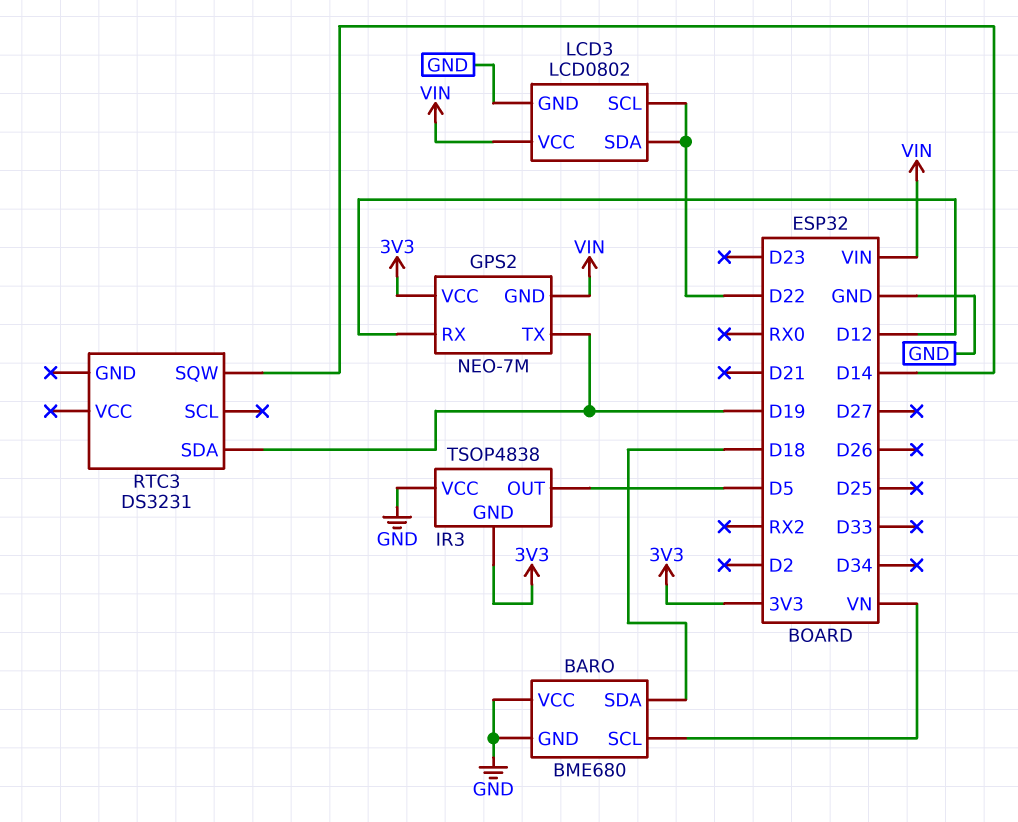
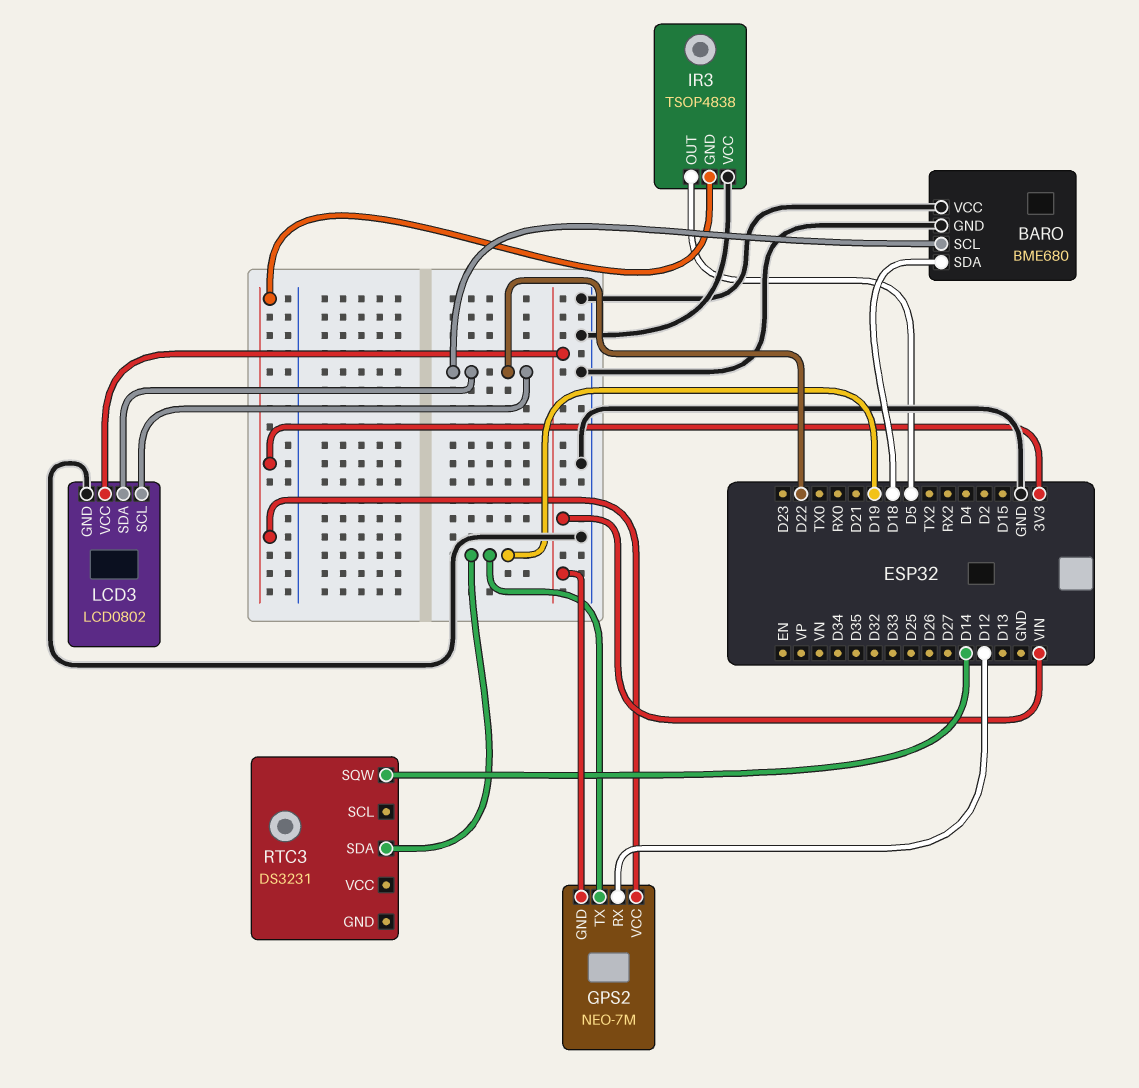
BARO pin SCL: VN -> D22

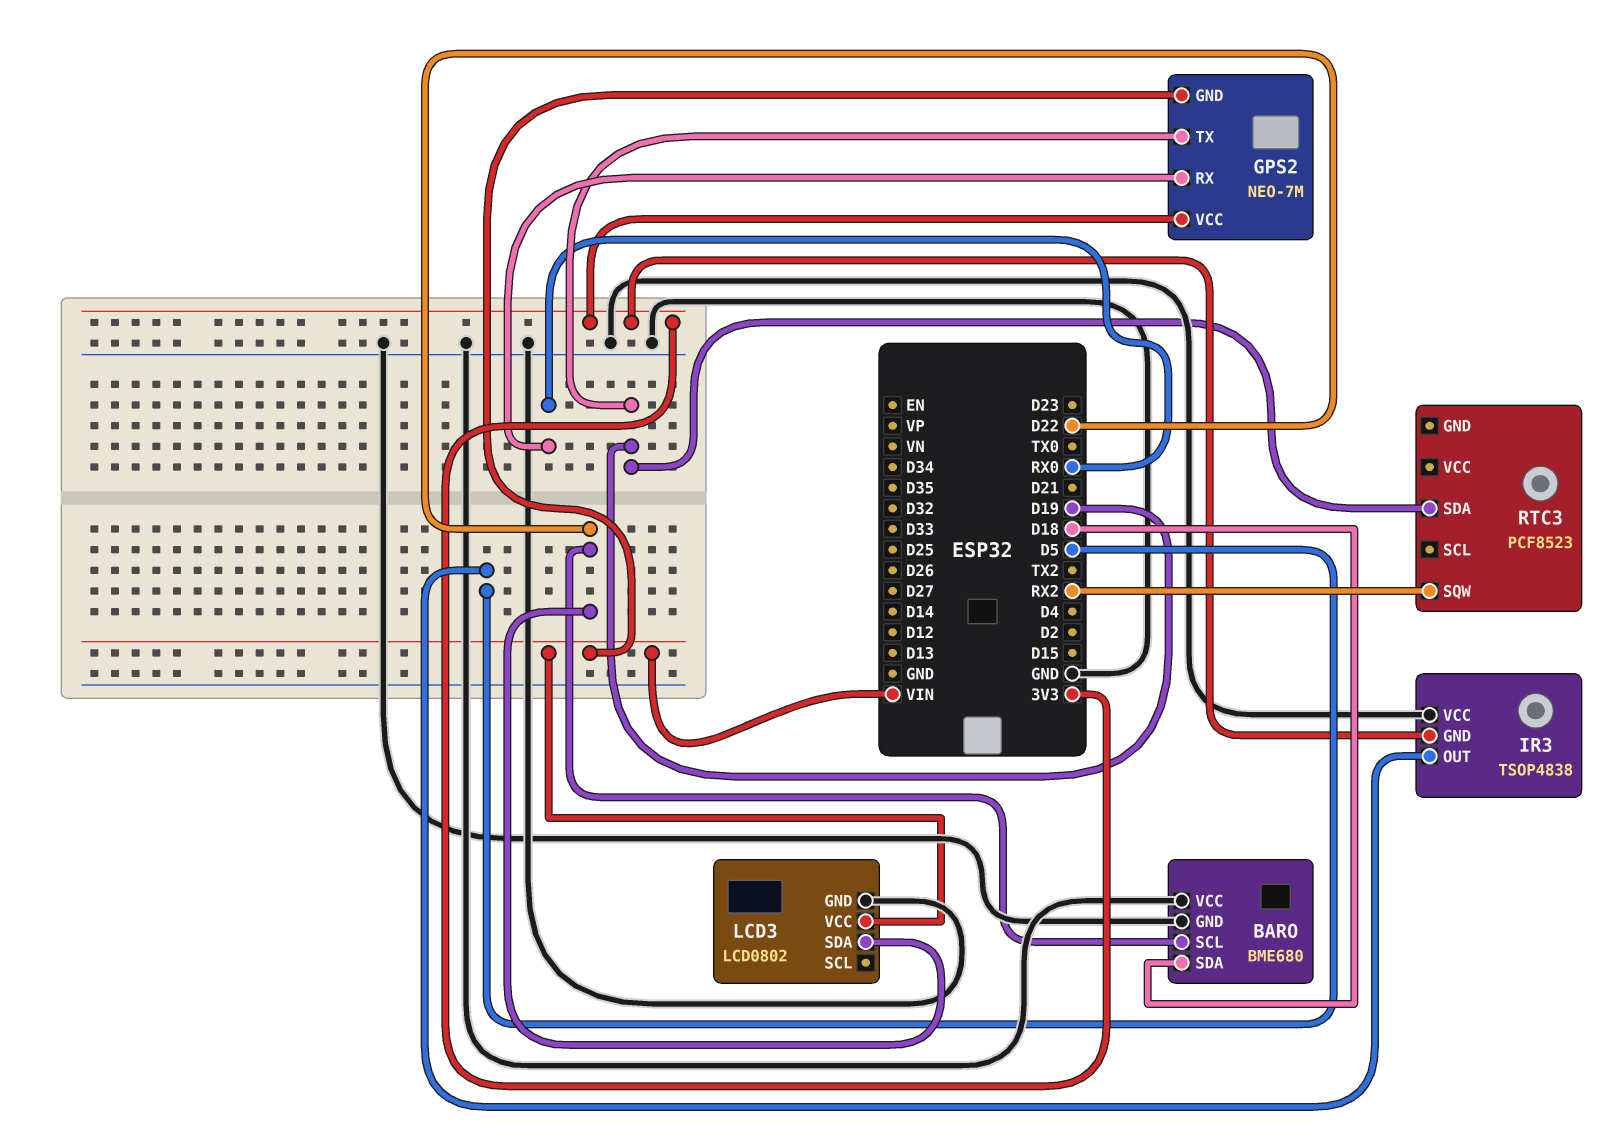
GPS2 pin RX: D12 -> RX0
LCD3 pin SCL: D22 -> none
RTC3: DS3231 -> PCF8523
RTC3 pin SQW: D14 -> RX2

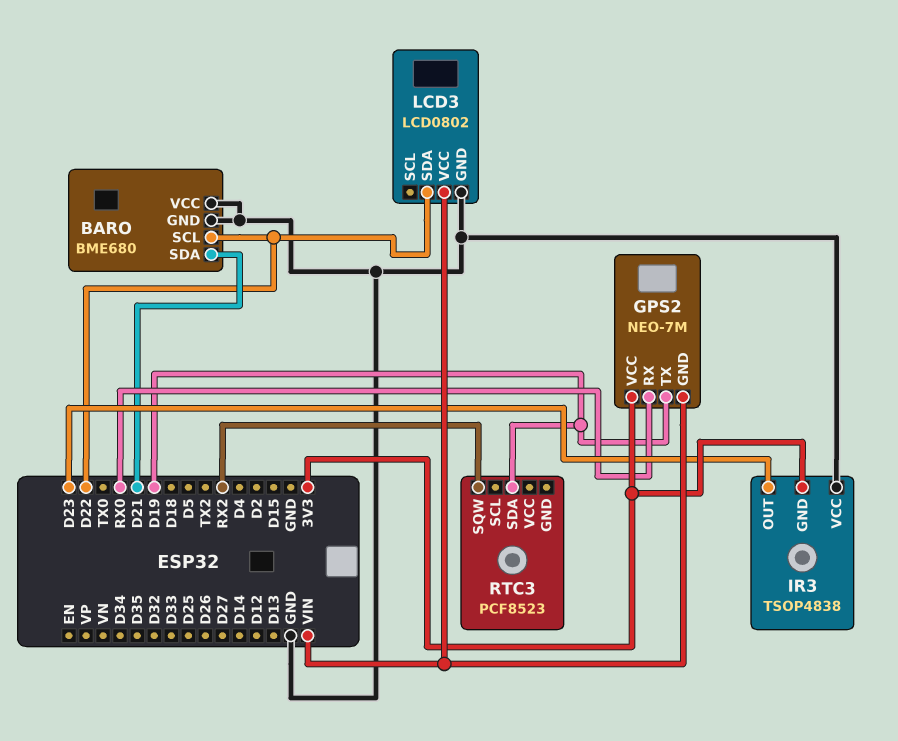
BARO pin SDA: D18 -> D21
IR3 pin OUT: D5 -> D23

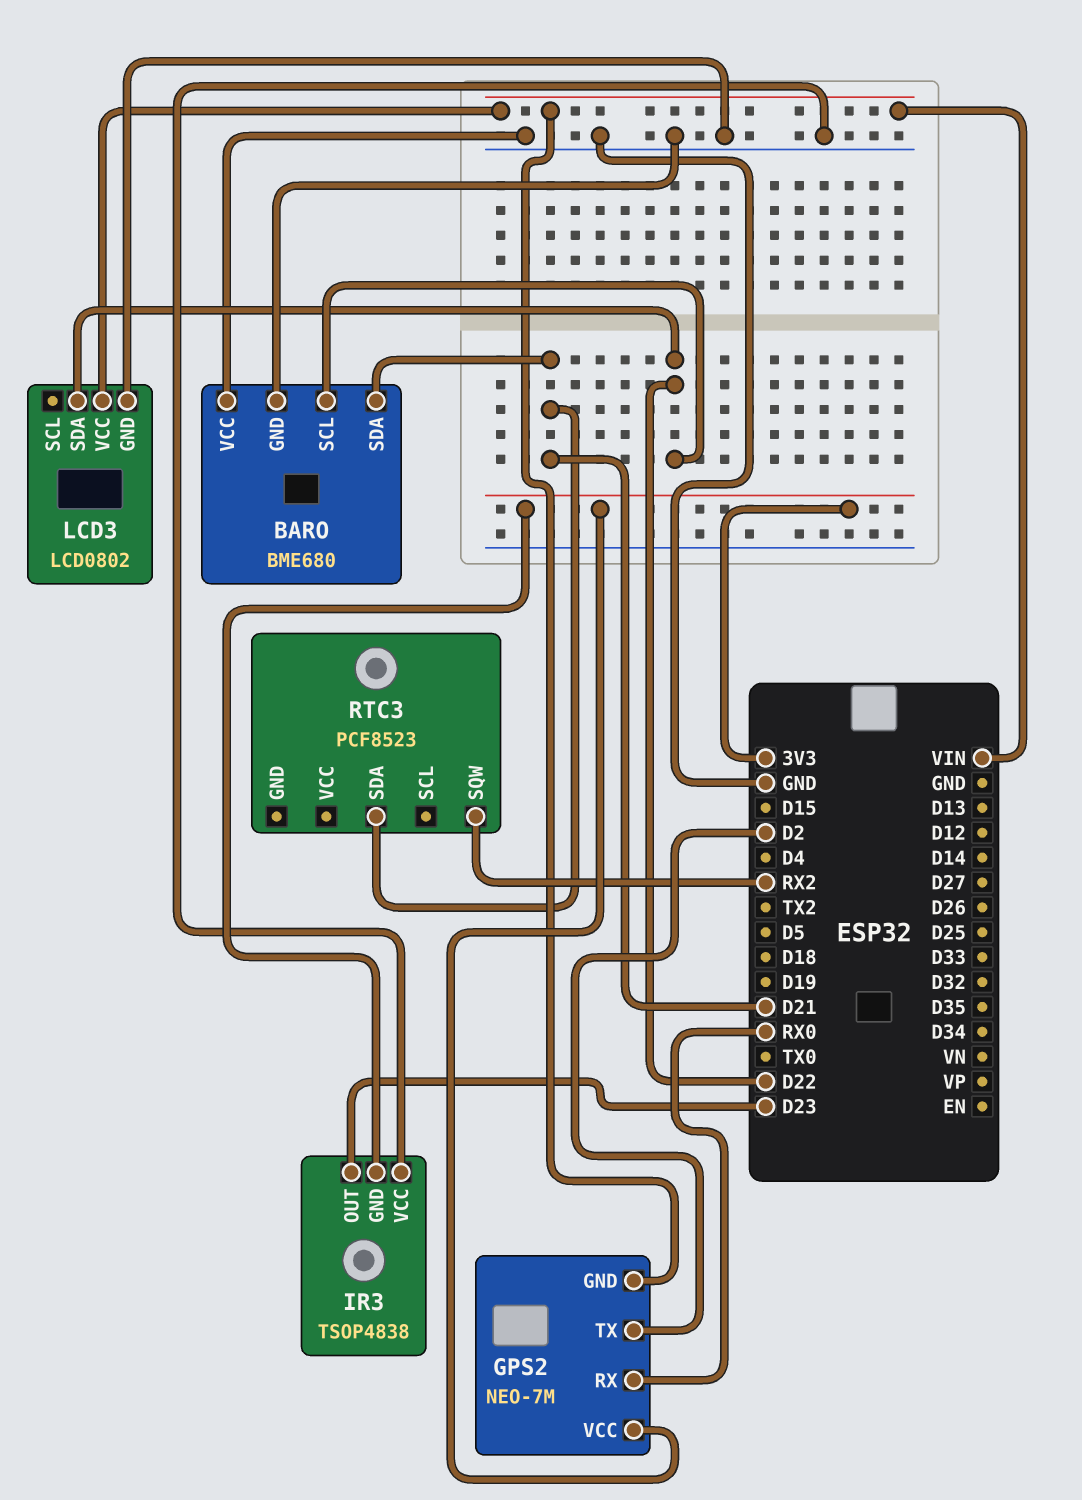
GPS2 pin TX: D19 -> D2
RTC3 pin SDA: D19 -> D21

